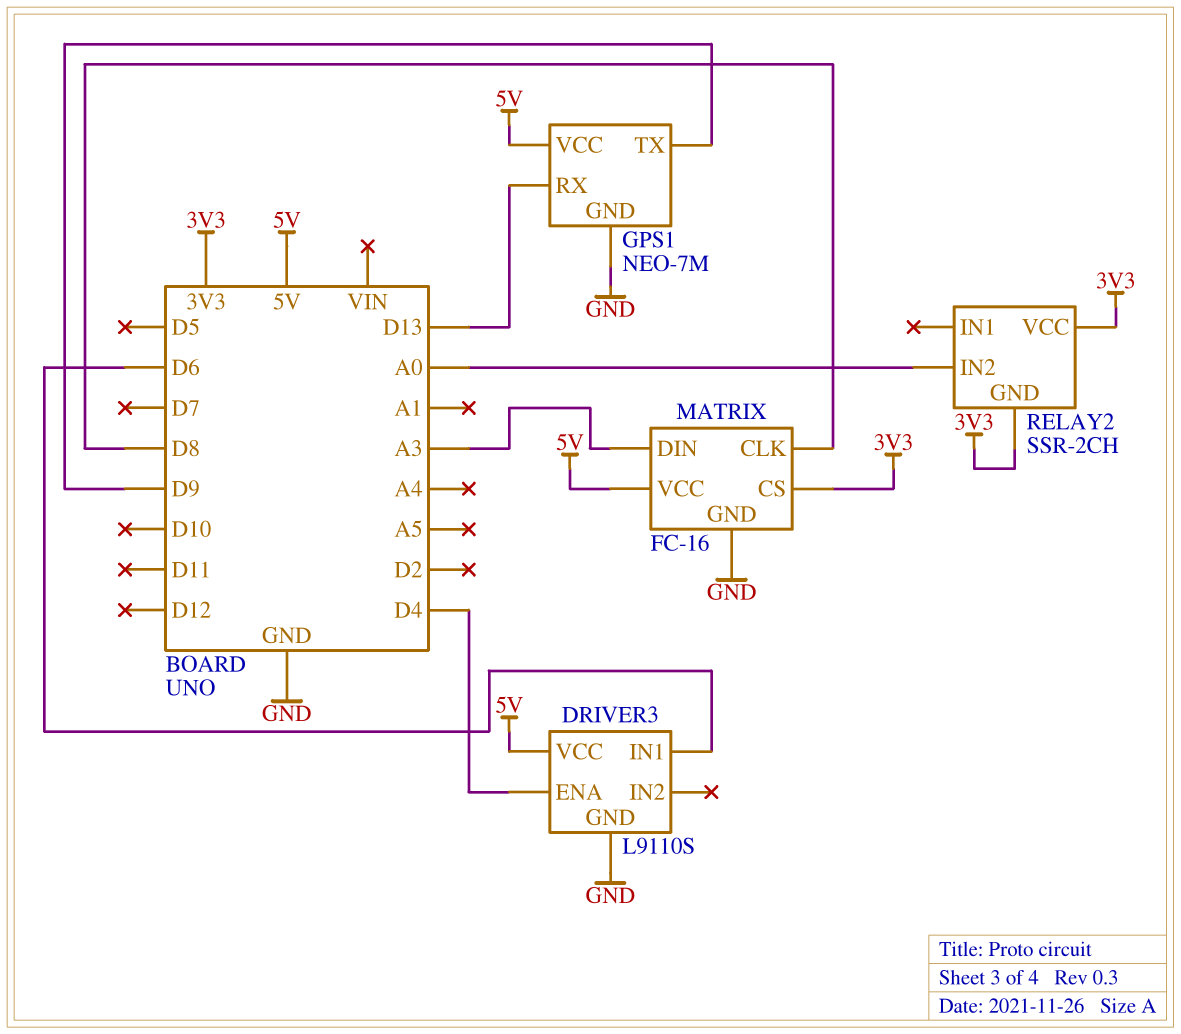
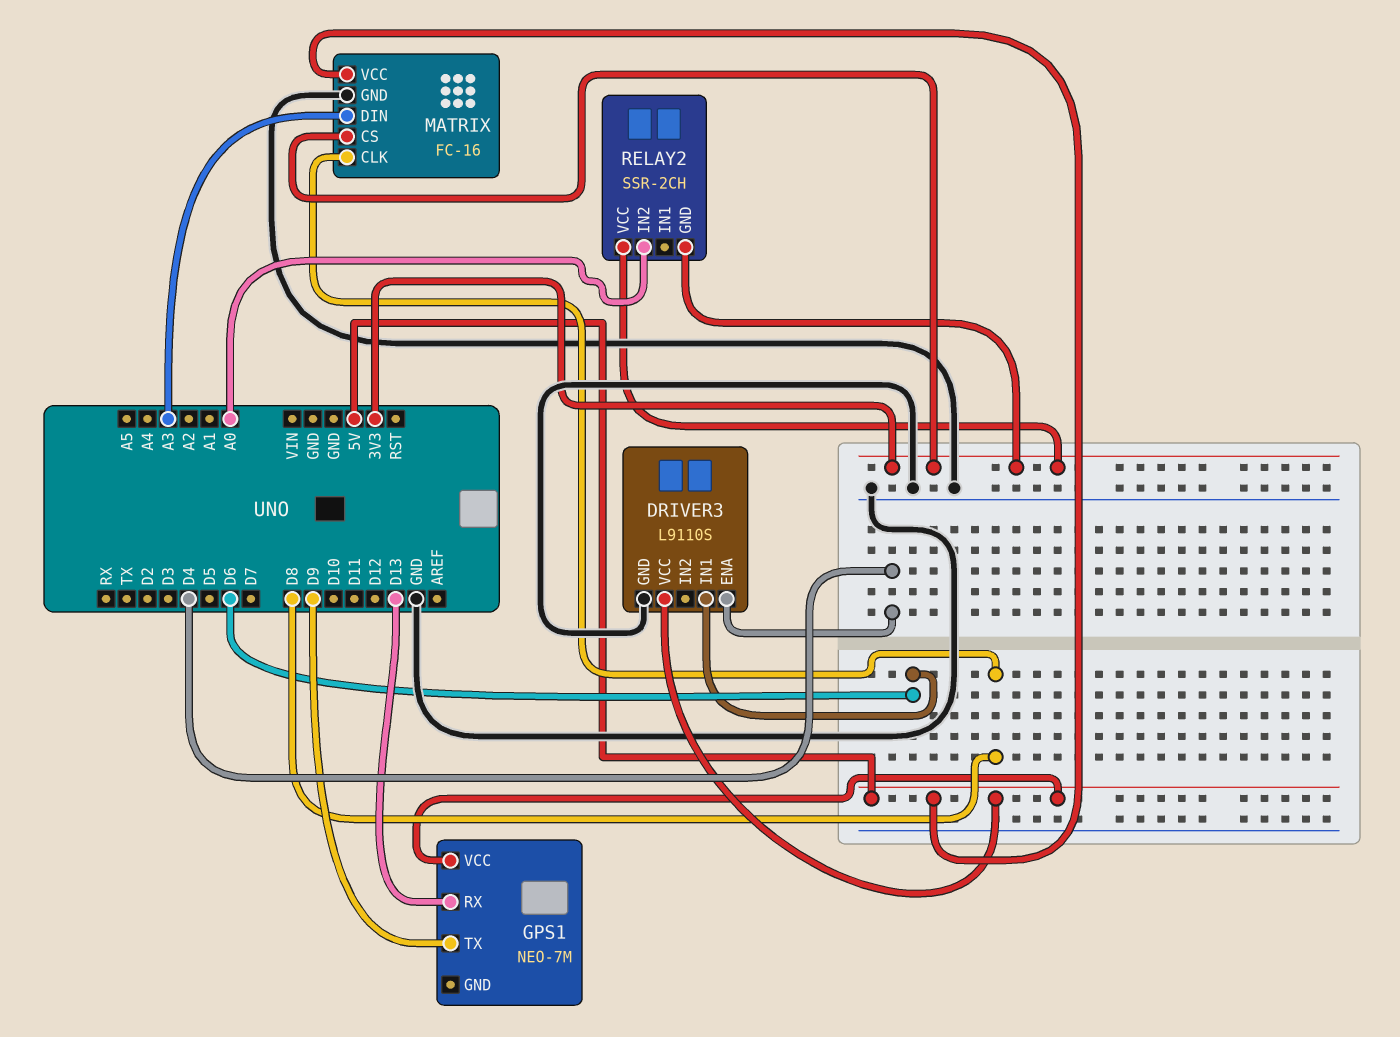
GPS1 pin GND: GND -> none

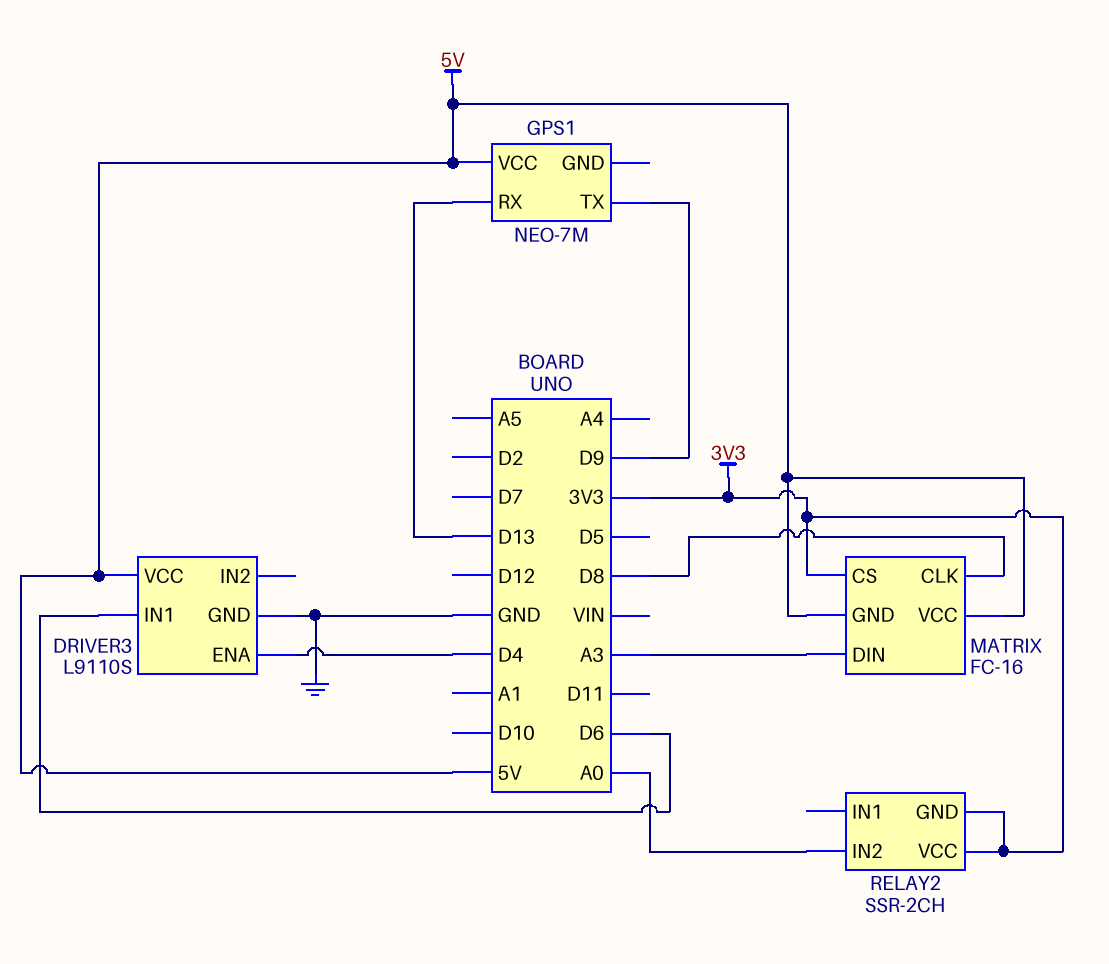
MATRIX pin GND: GND -> 5V

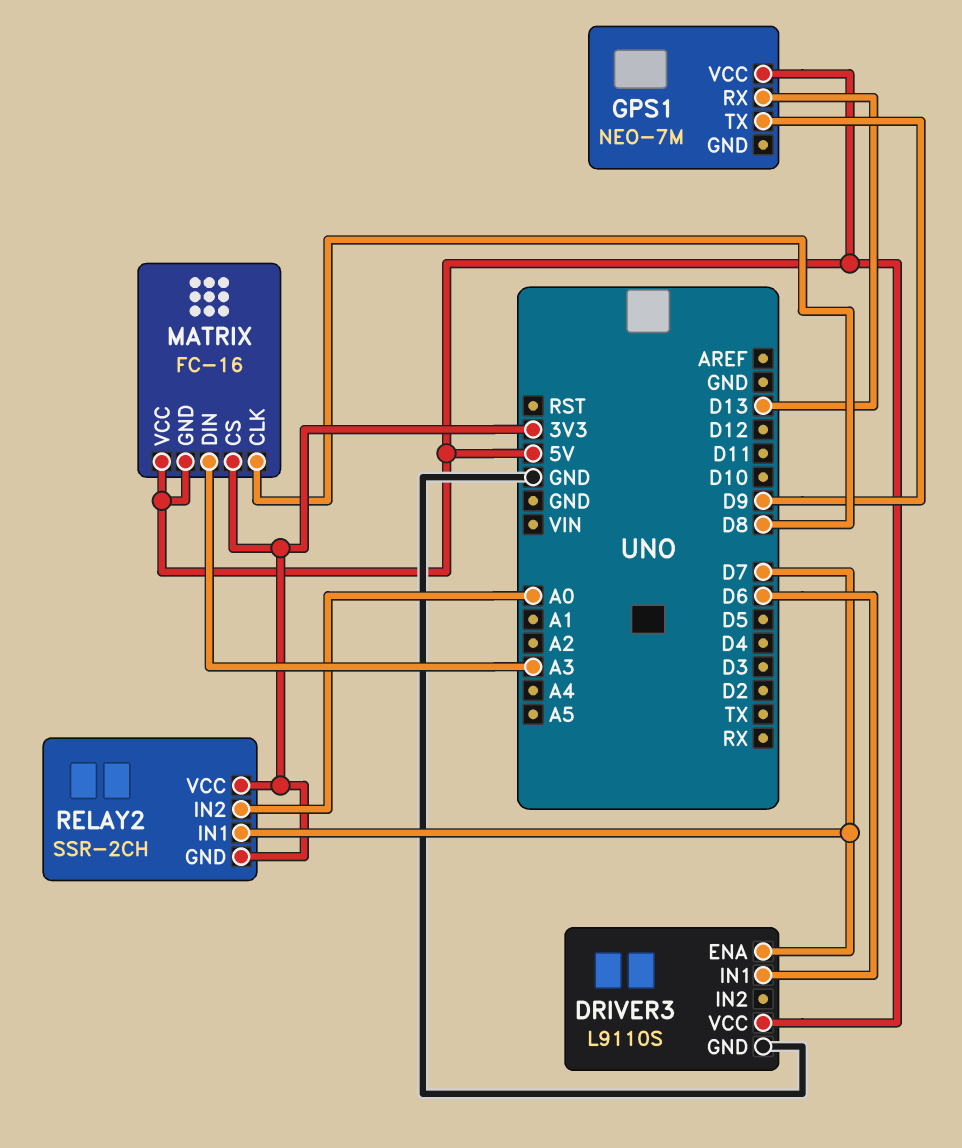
DRIVER3 pin ENA: D4 -> D7
RELAY2 pin IN1: none -> D7

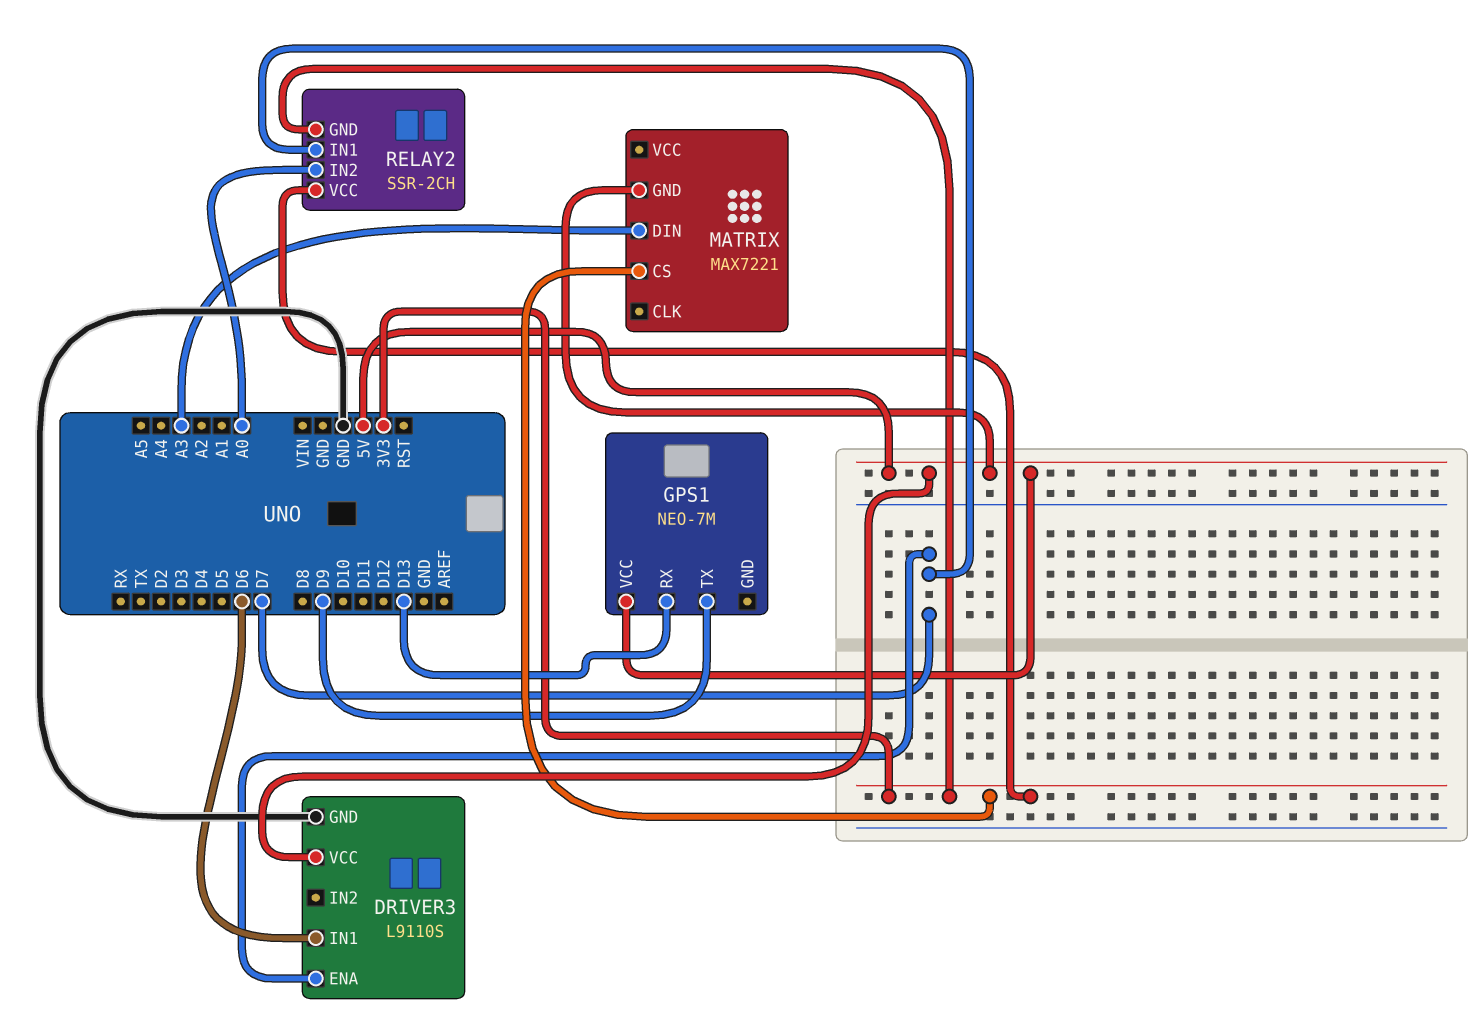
MATRIX: FC-16 -> MAX7221
MATRIX pin CLK: D8 -> none
MATRIX pin VCC: 5V -> none

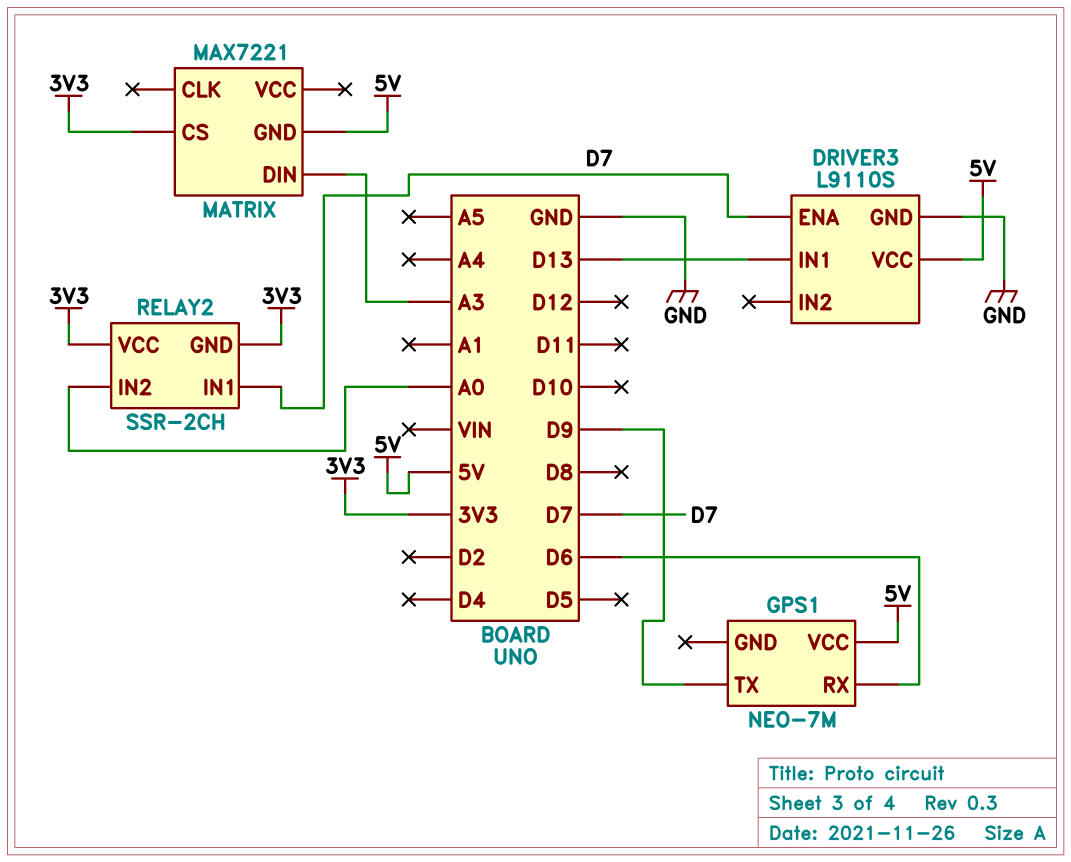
DRIVER3 pin IN1: D6 -> D13
GPS1 pin RX: D13 -> D6

